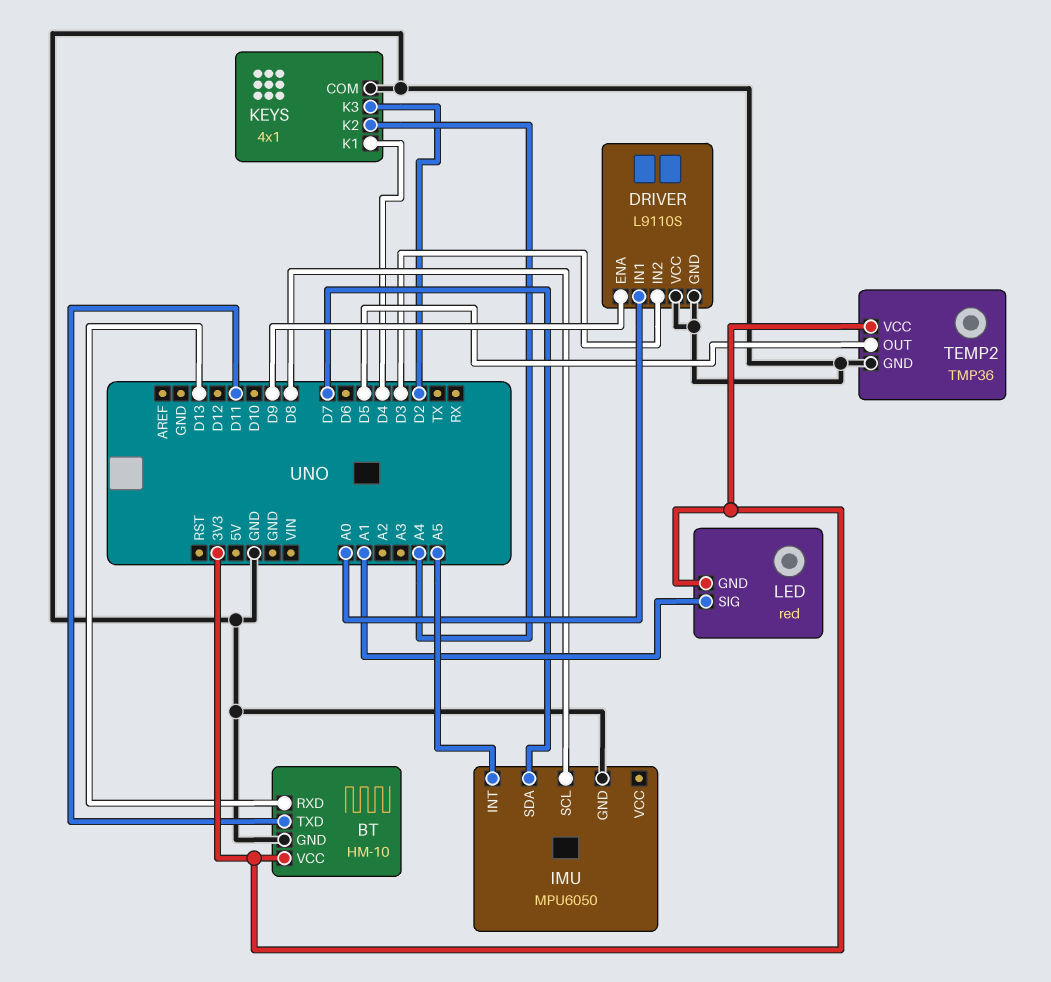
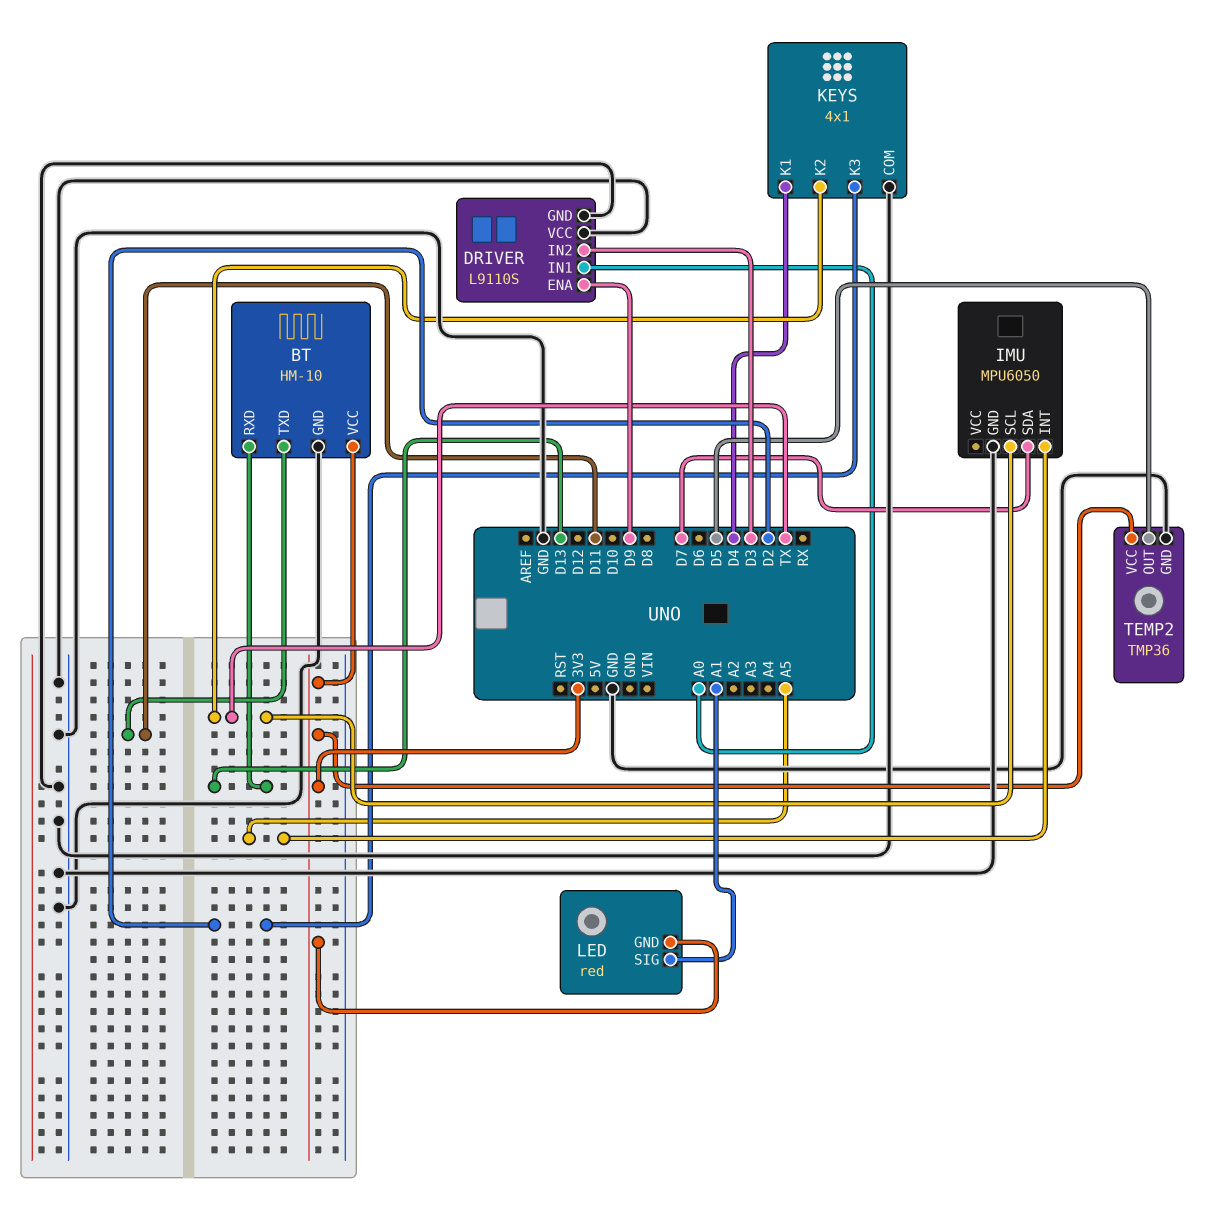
IMU pin SCL: D8 -> TX
KEYS pin K2: A4 -> TX

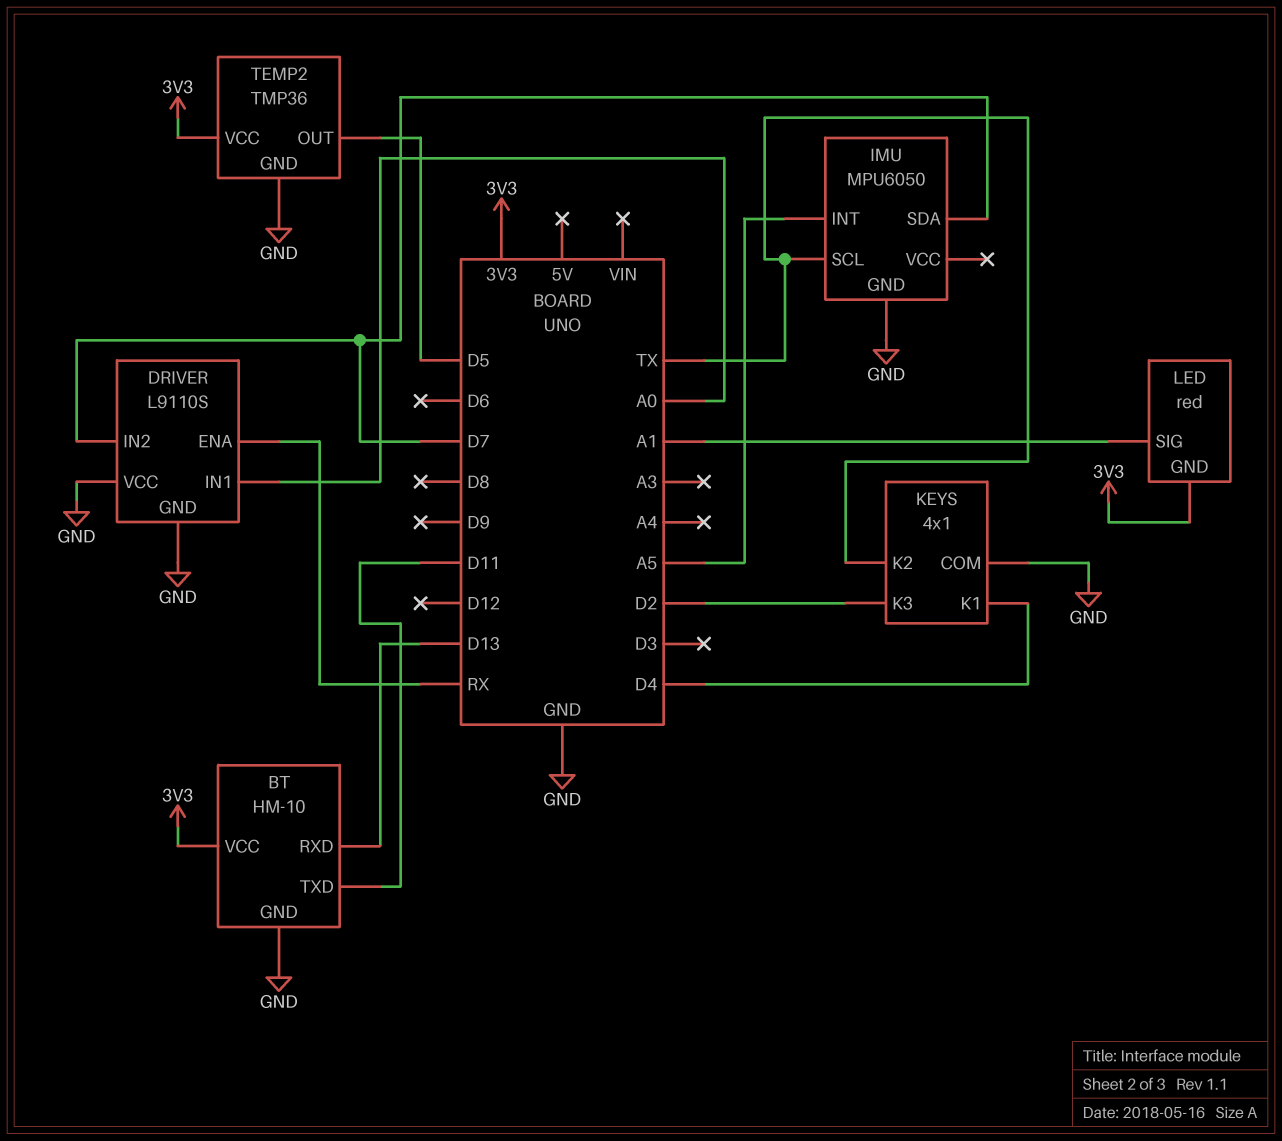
DRIVER pin ENA: D9 -> RX
DRIVER pin IN2: D3 -> D7

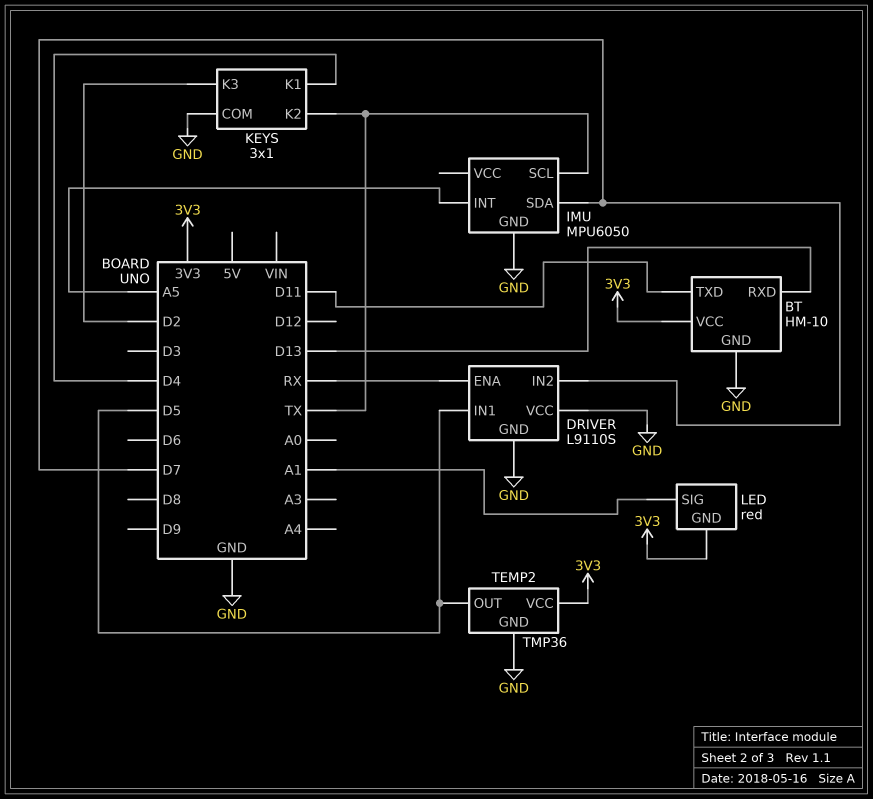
DRIVER pin IN1: A0 -> D5
KEYS: 4x1 -> 3x1

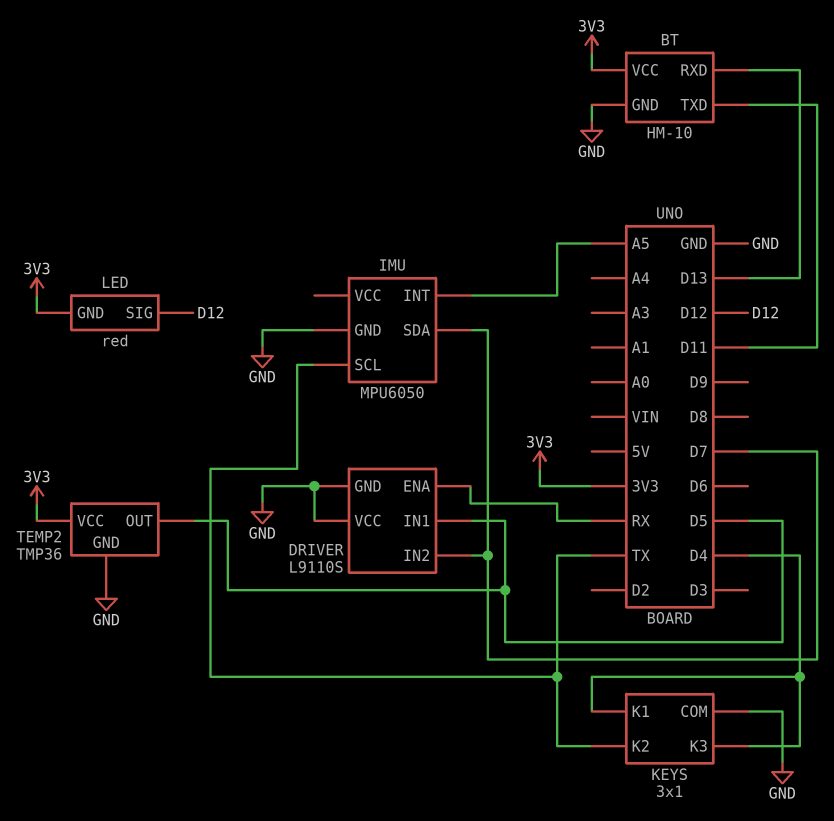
KEYS pin K3: D2 -> D4
LED pin SIG: A1 -> D12

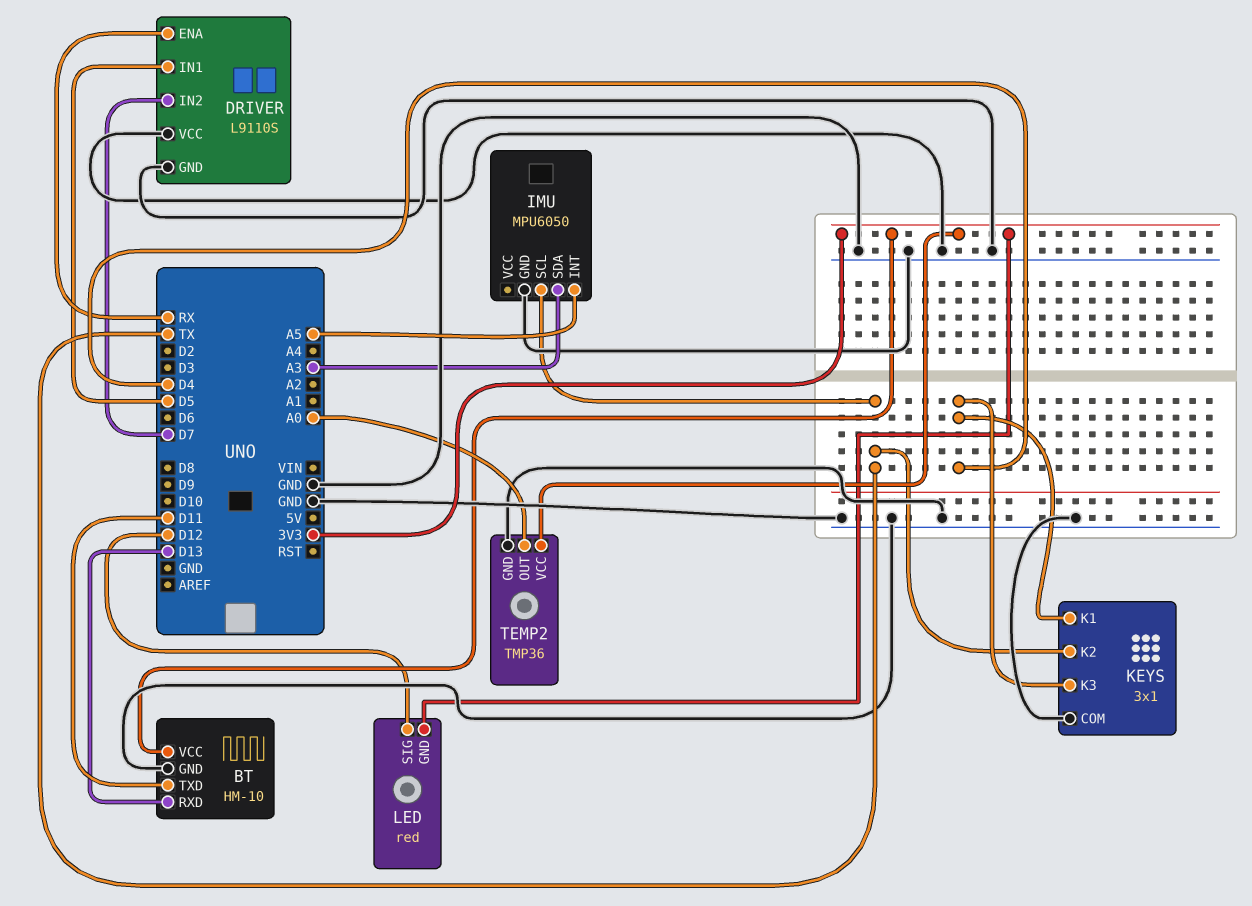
IMU pin SDA: D7 -> A3
TEMP2 pin OUT: D5 -> A0

